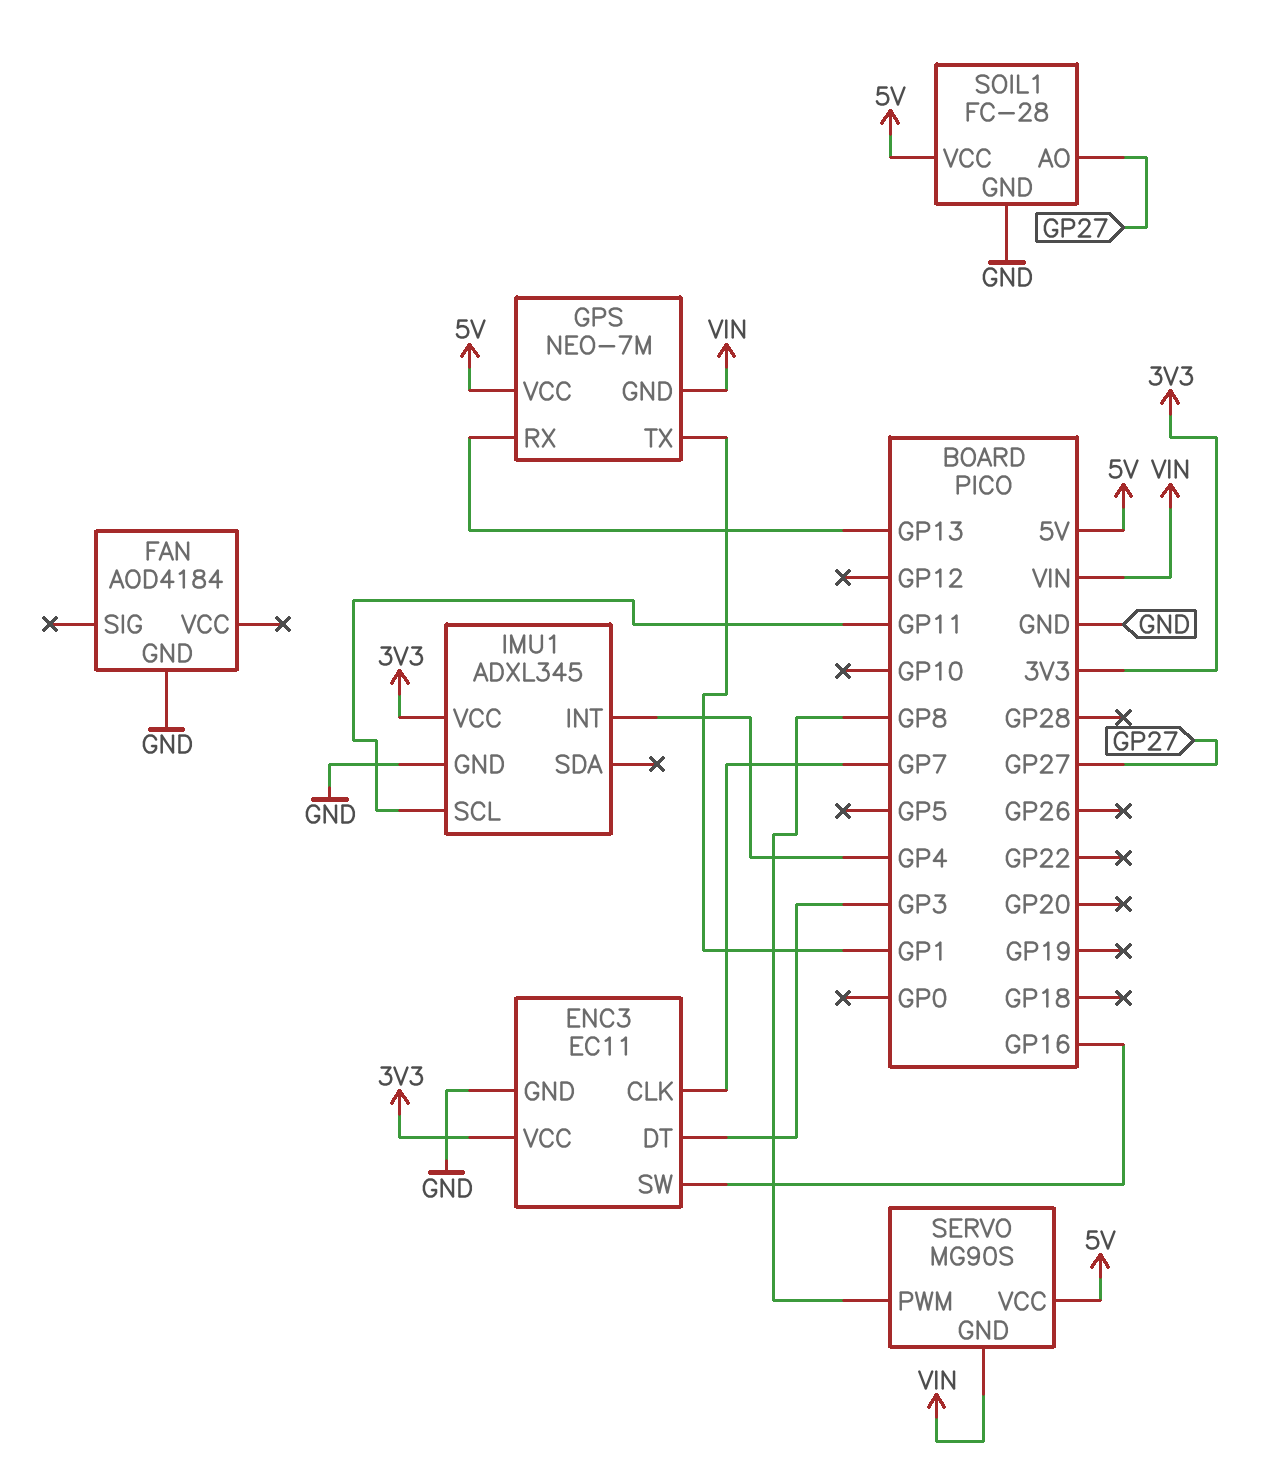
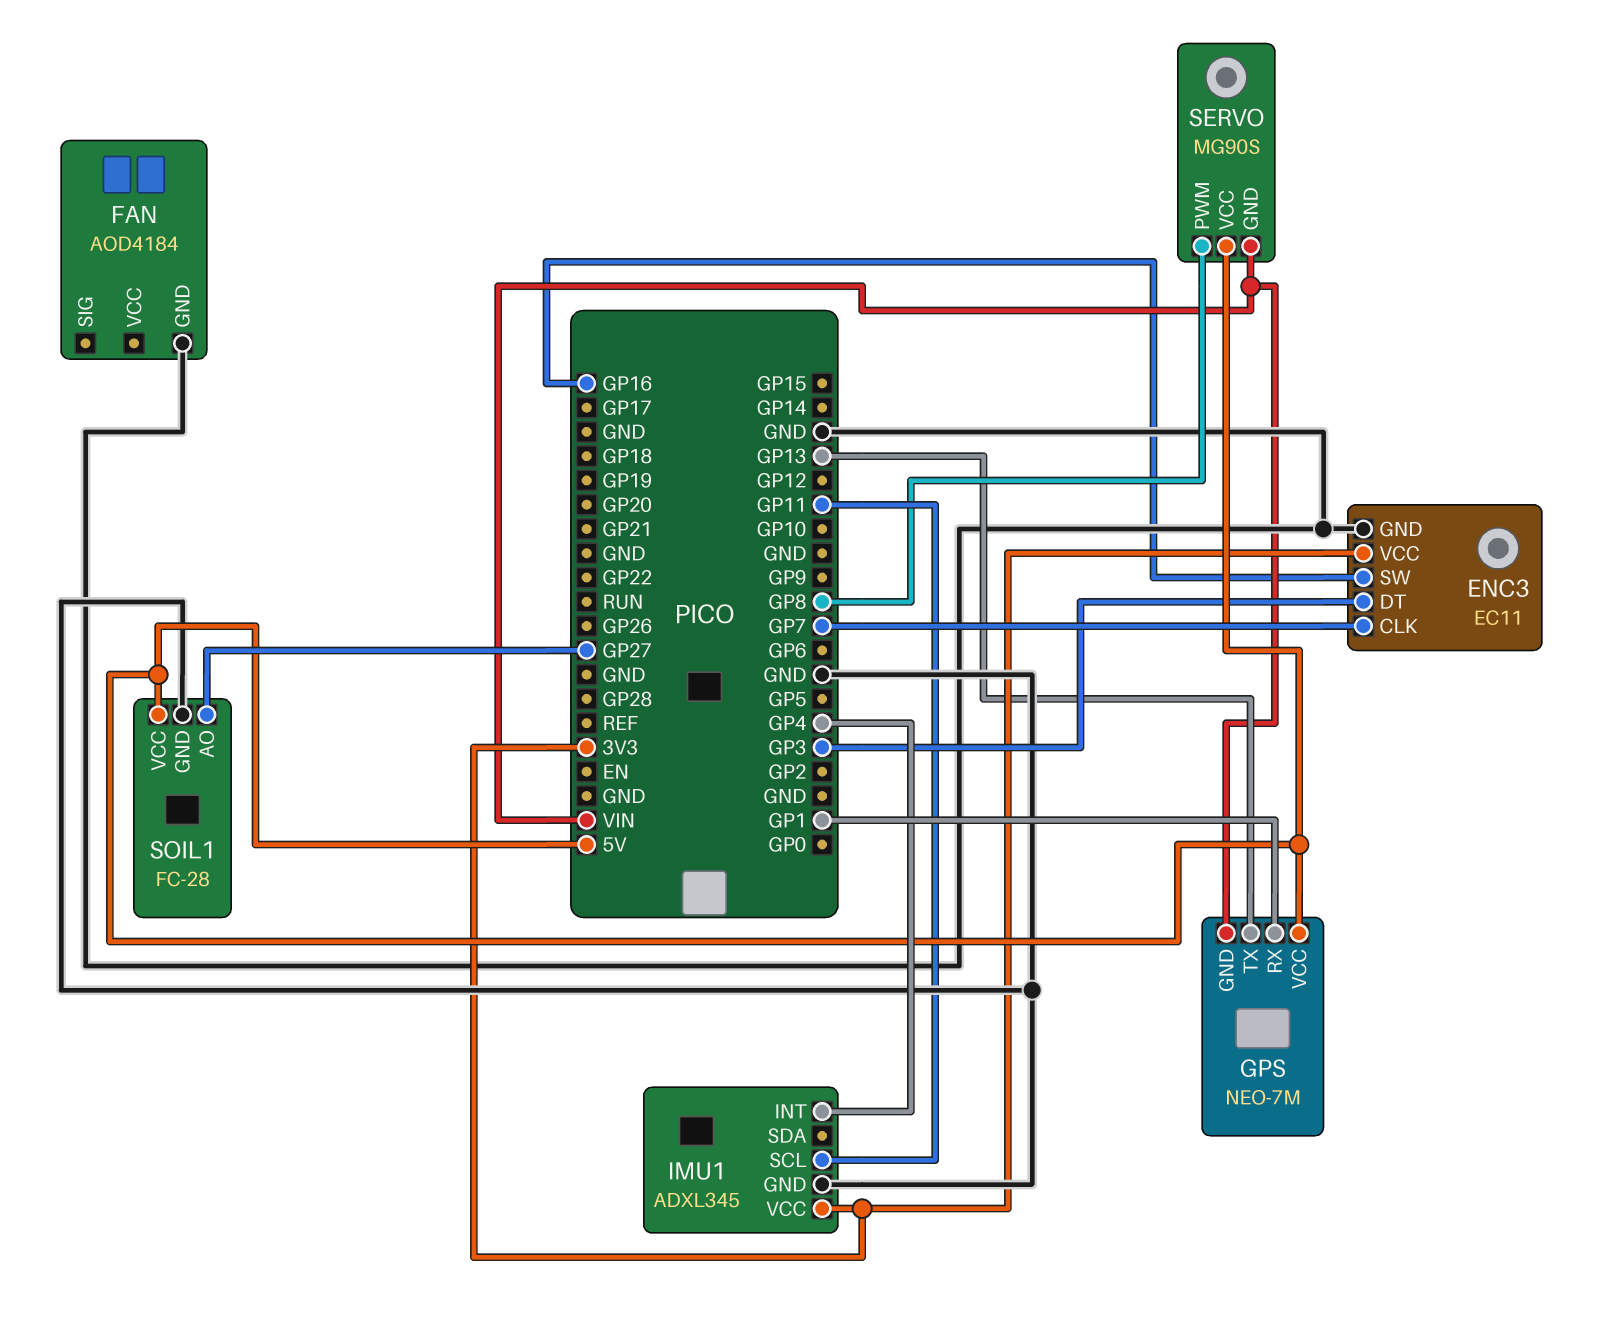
GPS pin RX: GP13 -> GP1
GPS pin TX: GP1 -> GP13

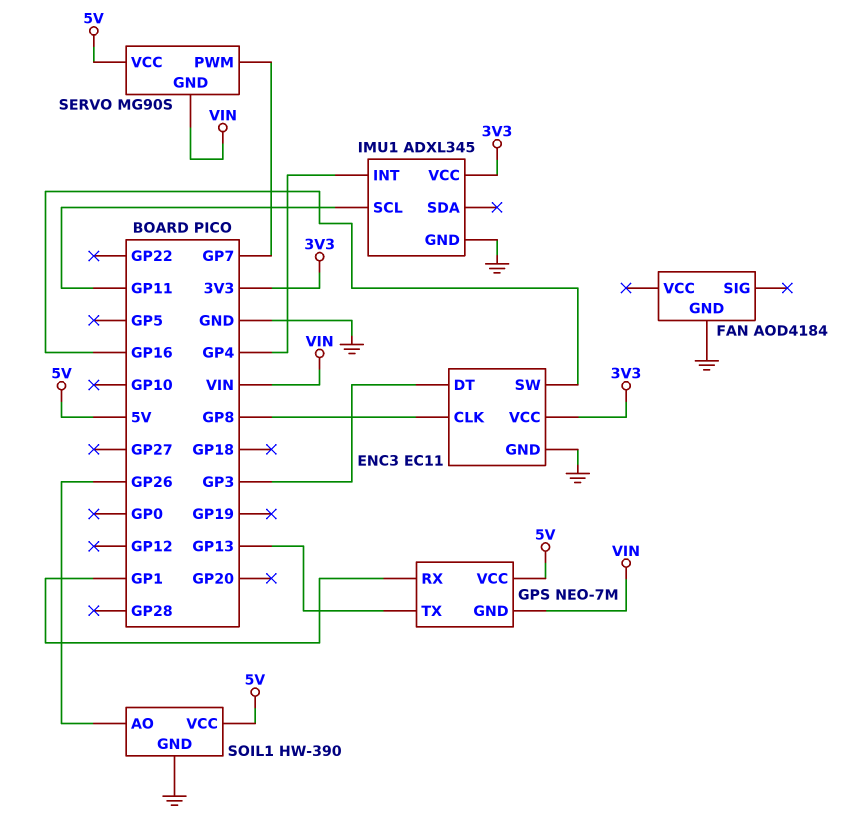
ENC3 pin CLK: GP7 -> GP8
SERVO pin PWM: GP8 -> GP7
SOIL1: FC-28 -> HW-390
SOIL1 pin AO: GP27 -> GP26

